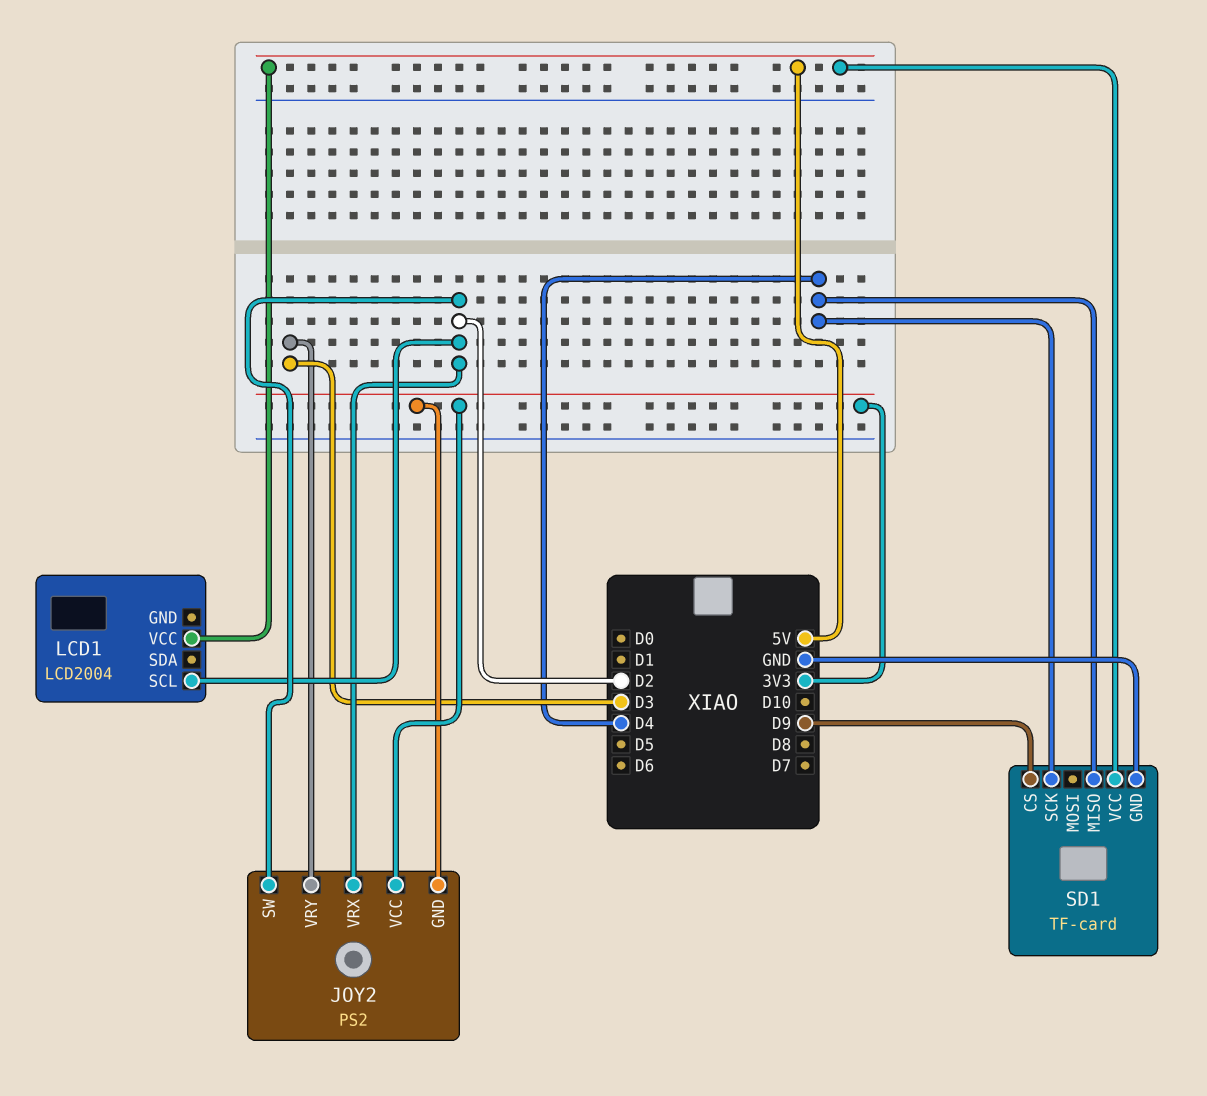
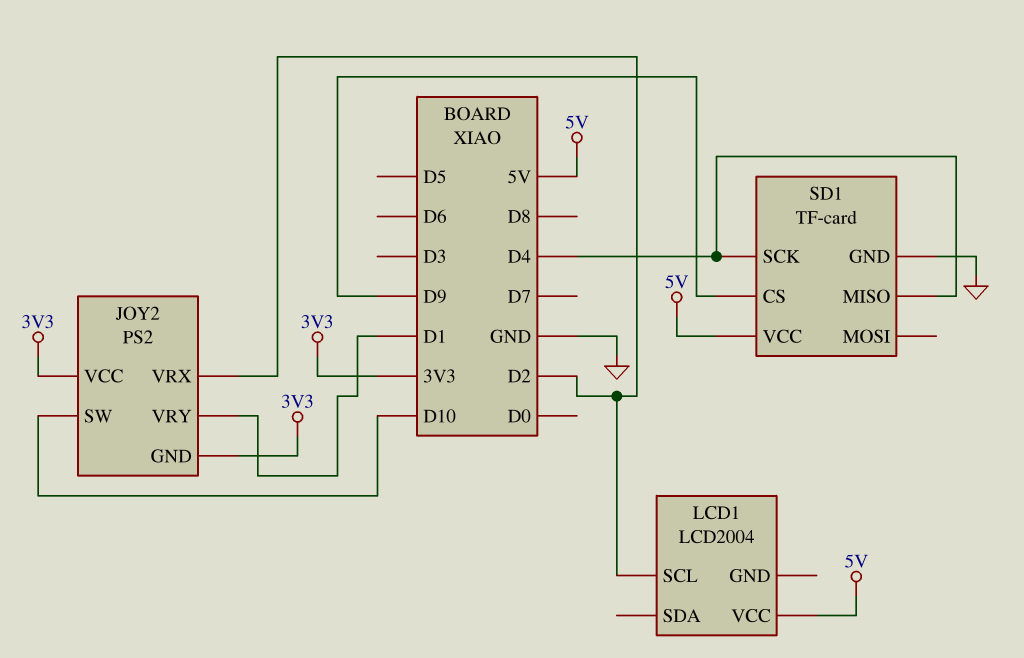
JOY2 pin SW: D2 -> D10
JOY2 pin VRY: D3 -> D1

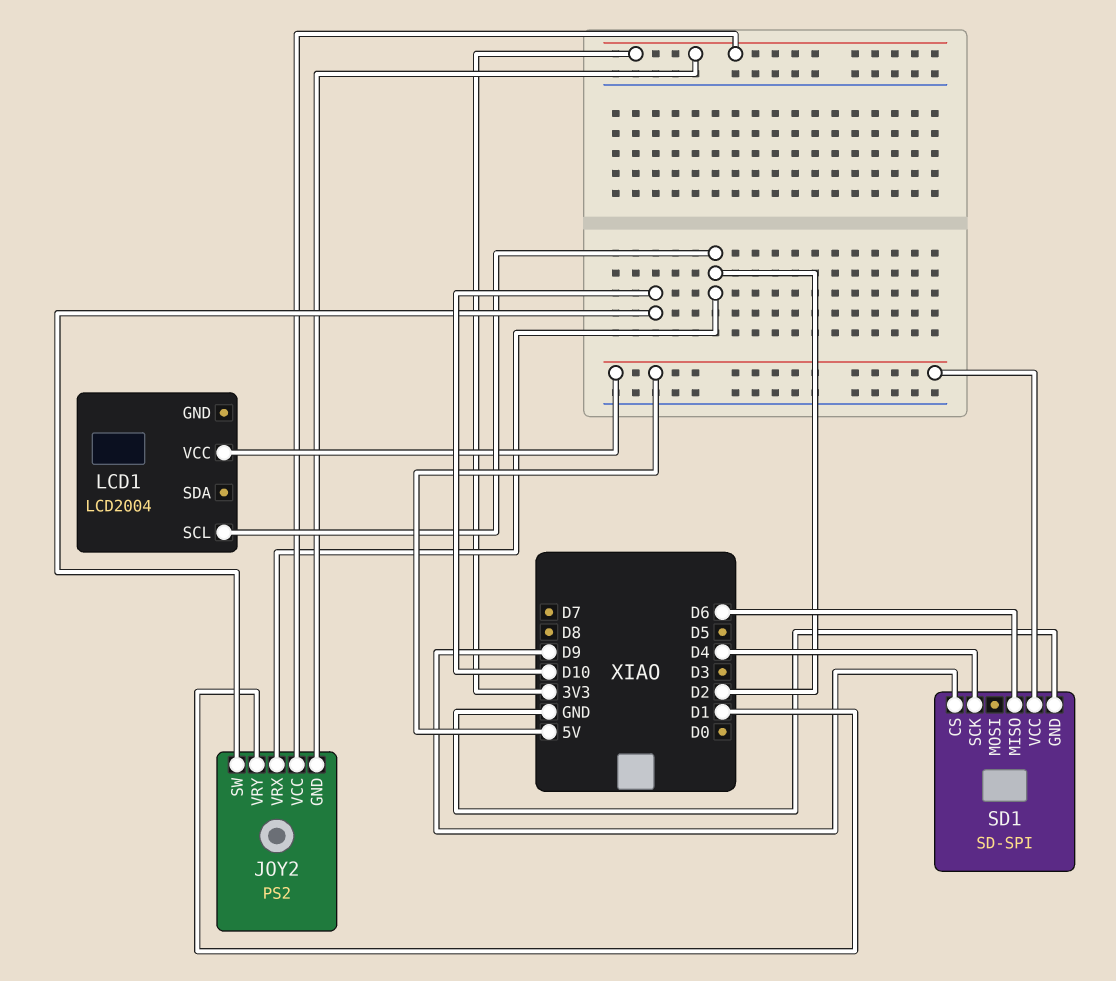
SD1: TF-card -> SD-SPI
SD1 pin MISO: D4 -> D6

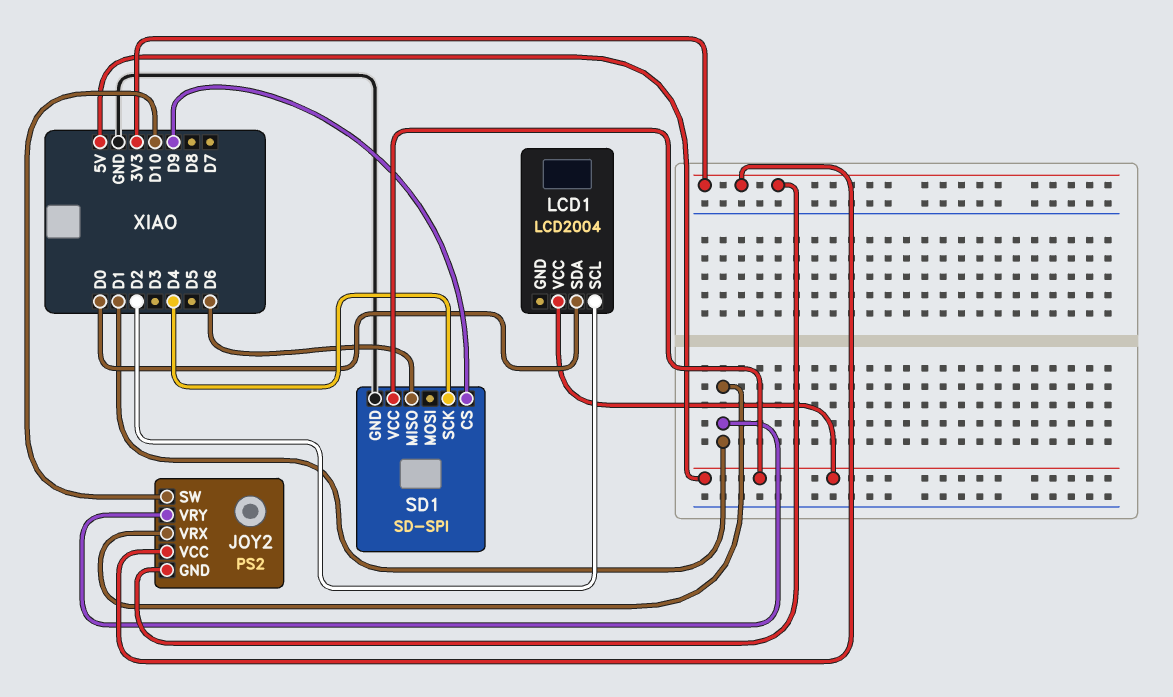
JOY2 pin VRX: D2 -> D1
LCD1 pin SDA: none -> D0

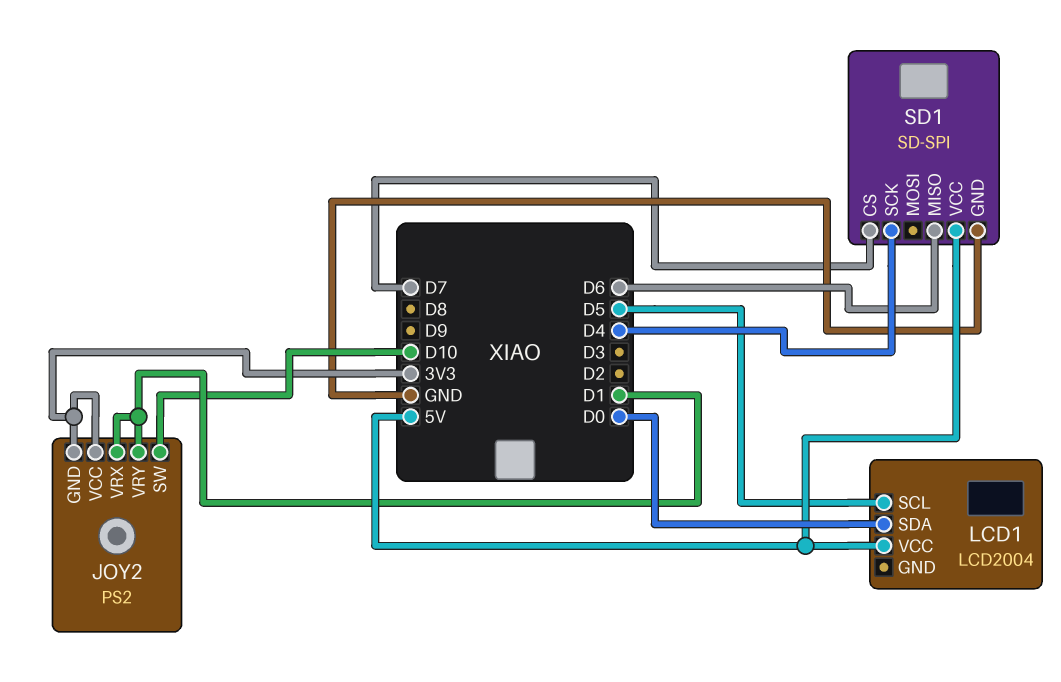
LCD1 pin SCL: D2 -> D5
SD1 pin CS: D9 -> D7

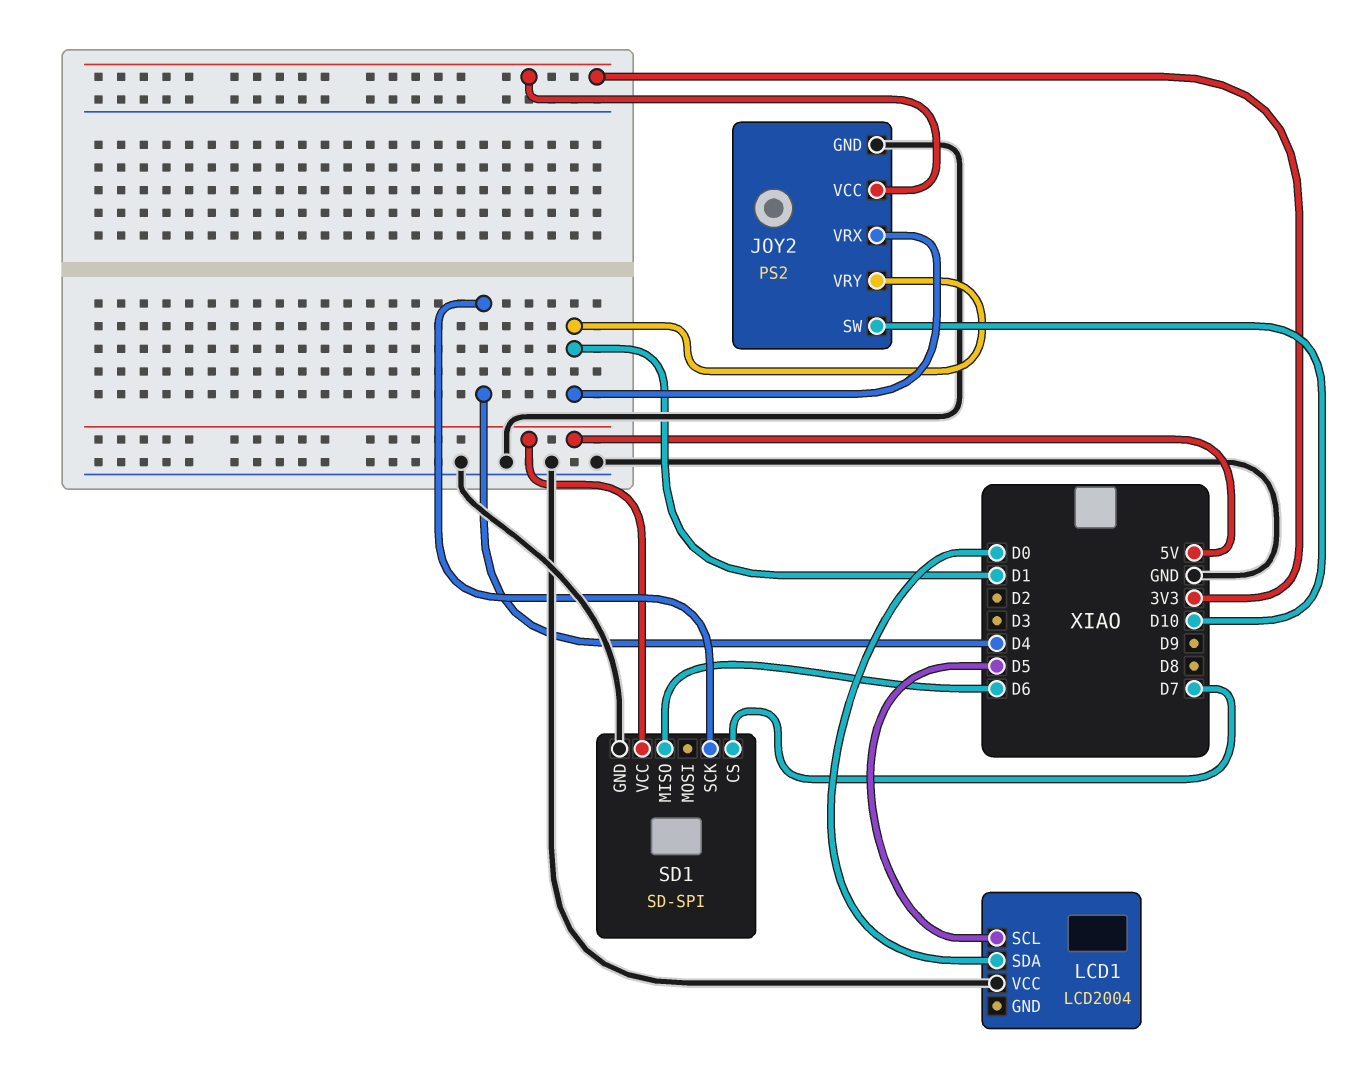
JOY2 pin GND: 3V3 -> GND
LCD1 pin VCC: 5V -> GND

